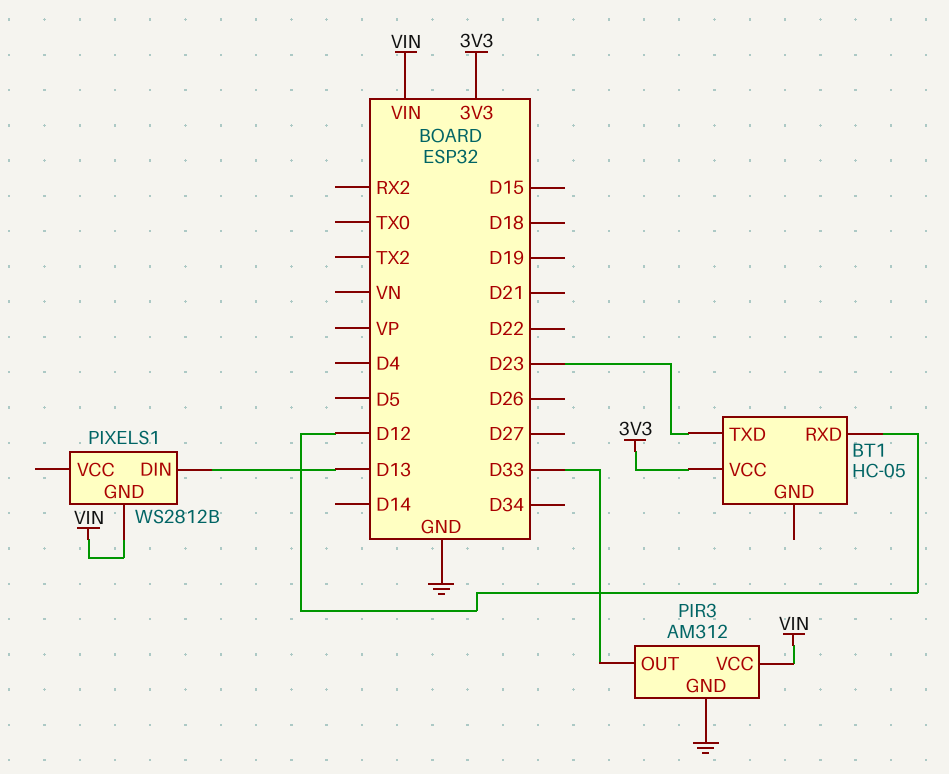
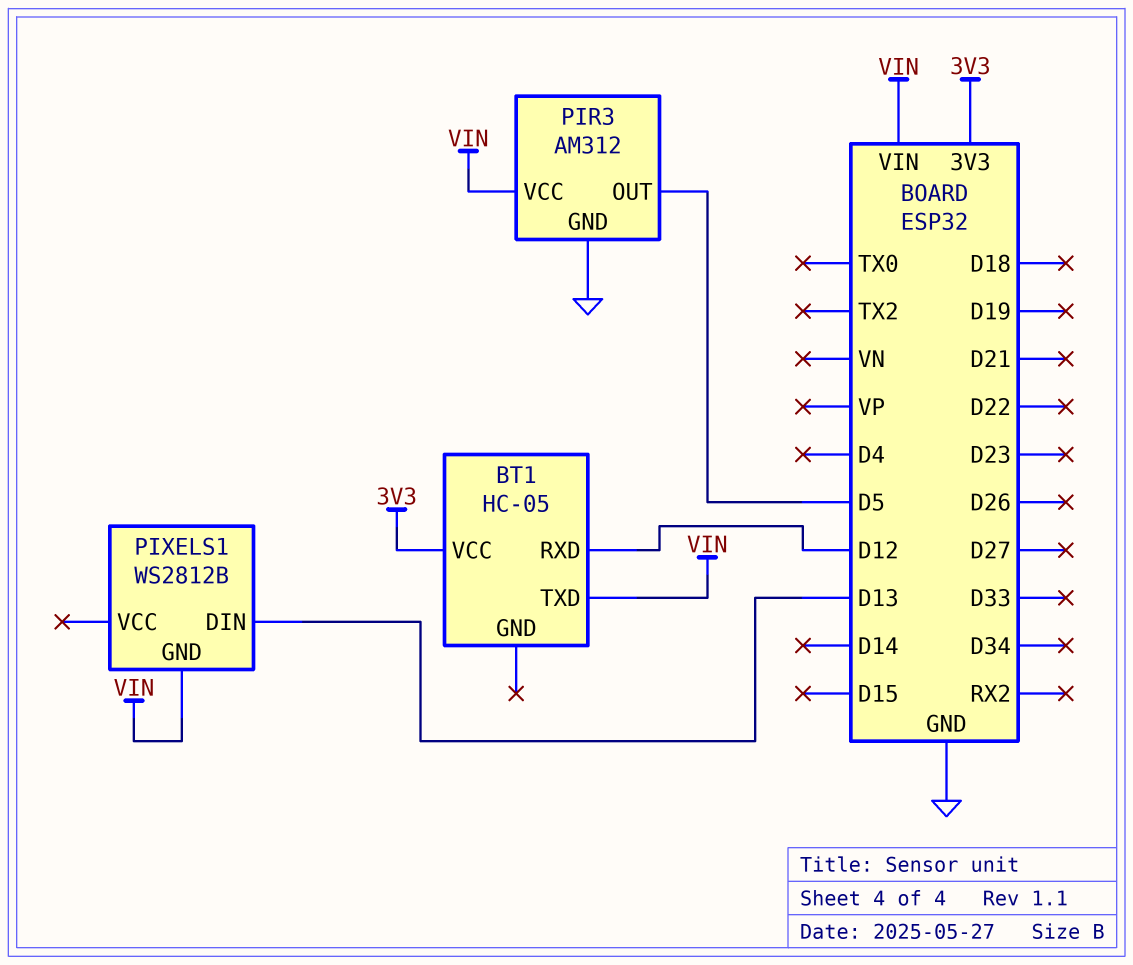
BT1 pin TXD: D23 -> VIN
PIR3 pin OUT: D33 -> D5

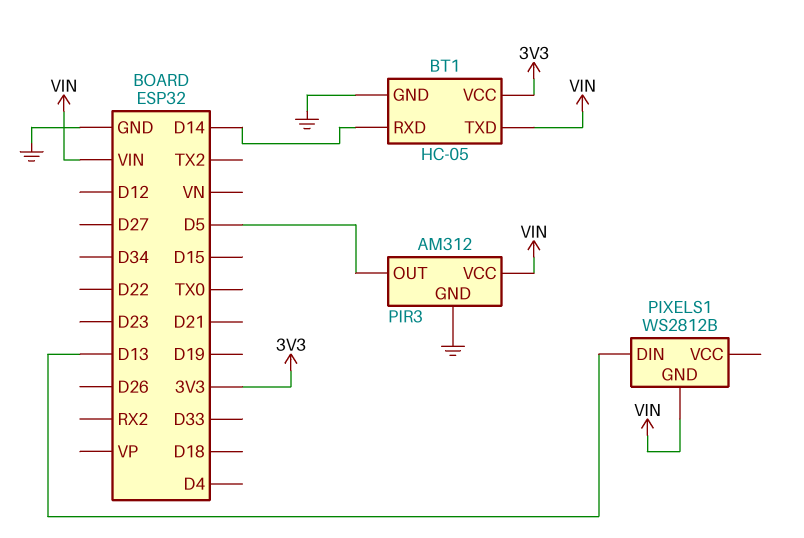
BT1 pin GND: none -> GND
BT1 pin RXD: D12 -> D14

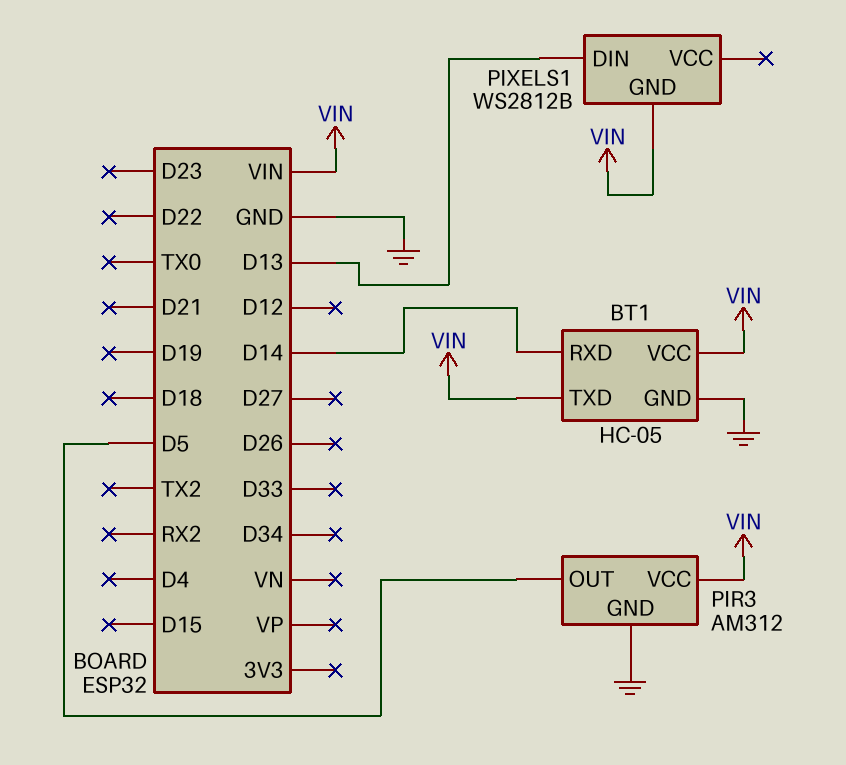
BT1 pin VCC: 3V3 -> VIN

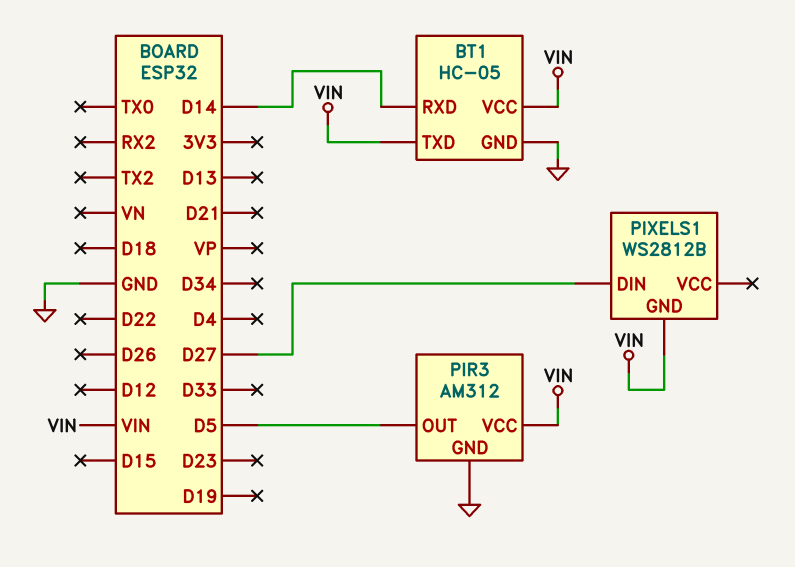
PIXELS1 pin DIN: D13 -> D27

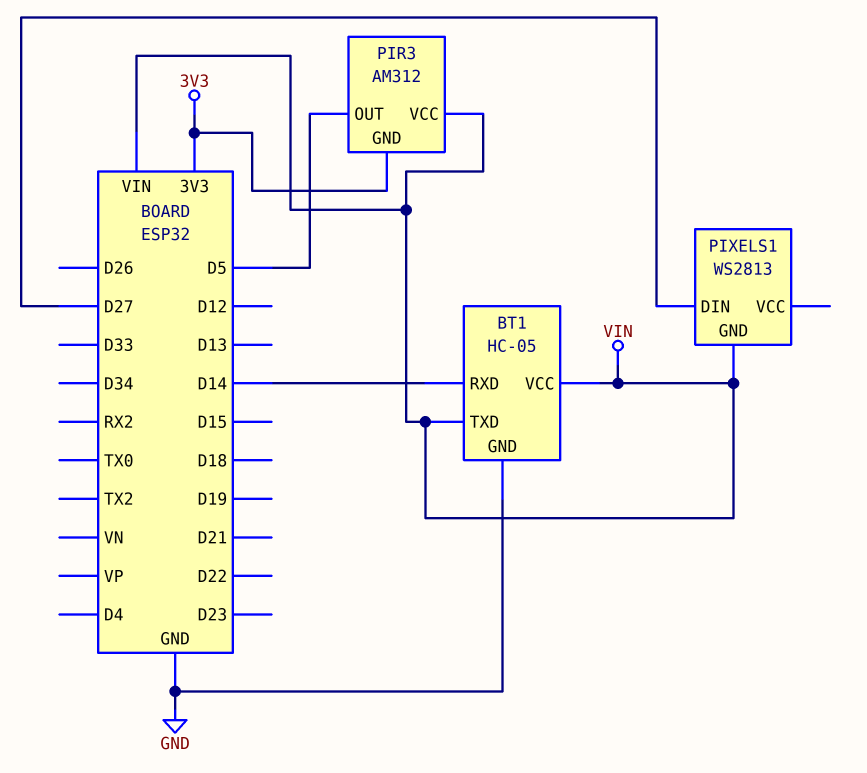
PIR3 pin GND: GND -> 3V3
PIXELS1: WS2812B -> WS2813

